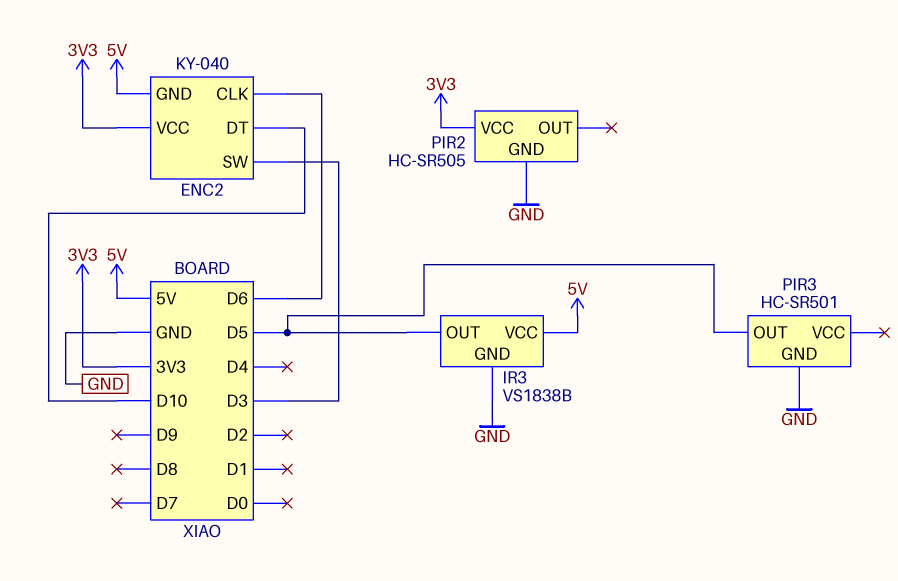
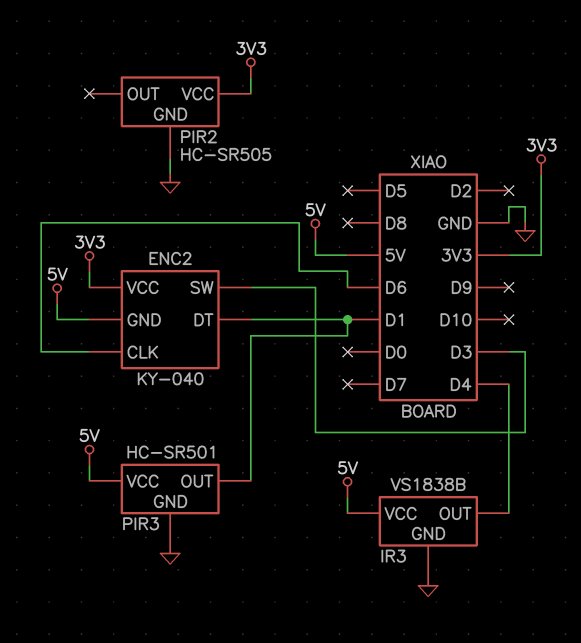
ENC2 pin DT: D10 -> D1
IR3 pin OUT: D5 -> D4
PIR3 pin OUT: D5 -> D1
PIR3 pin VCC: none -> 5V

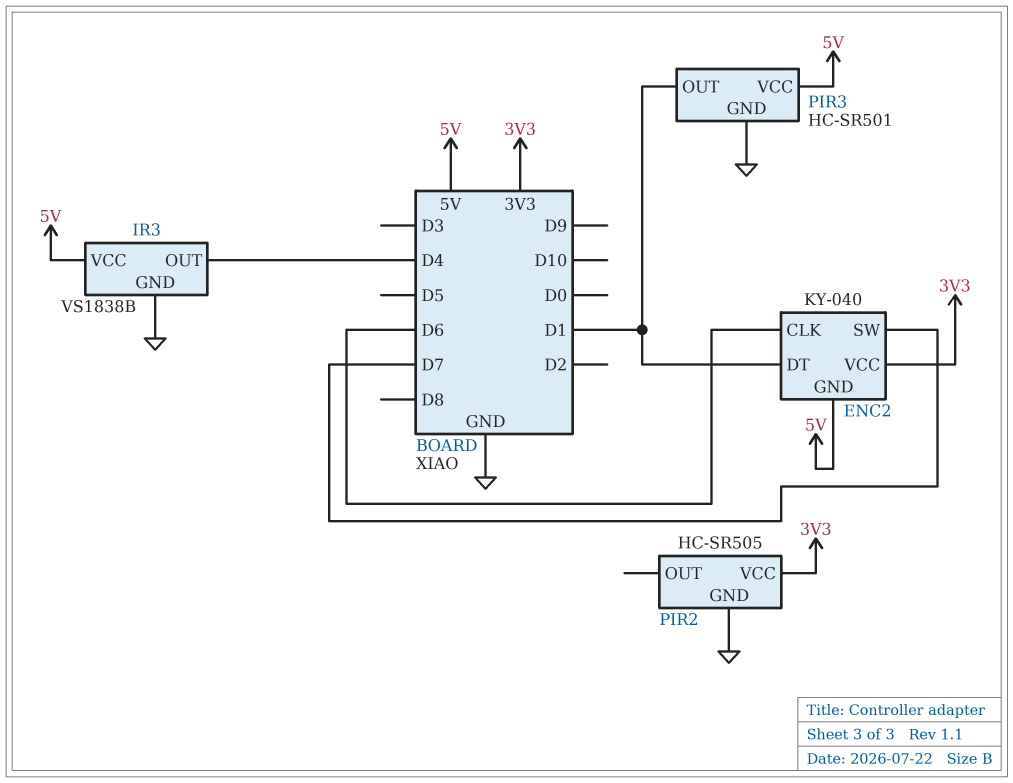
ENC2 pin SW: D3 -> D7

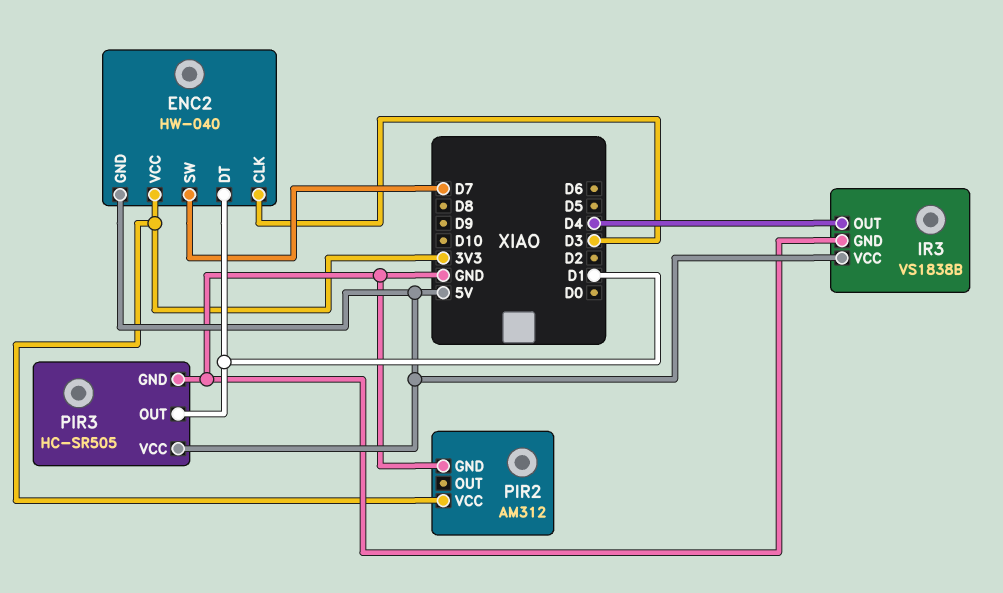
ENC2: KY-040 -> HW-040
ENC2 pin CLK: D6 -> D3
PIR2: HC-SR505 -> AM312
PIR3: HC-SR501 -> HC-SR505

